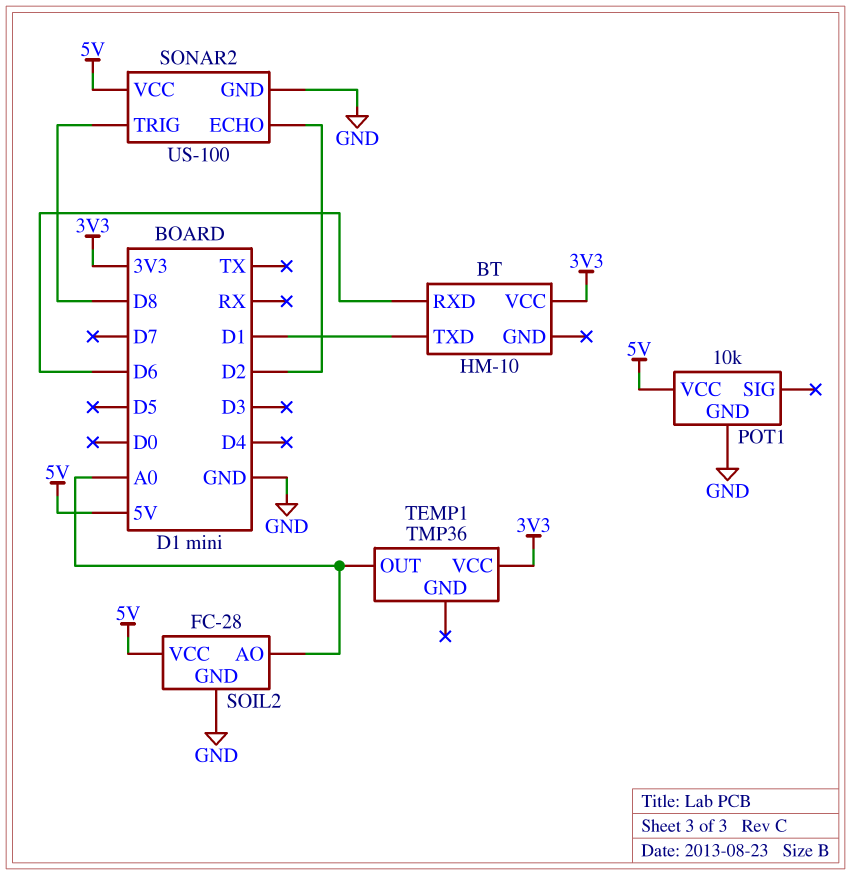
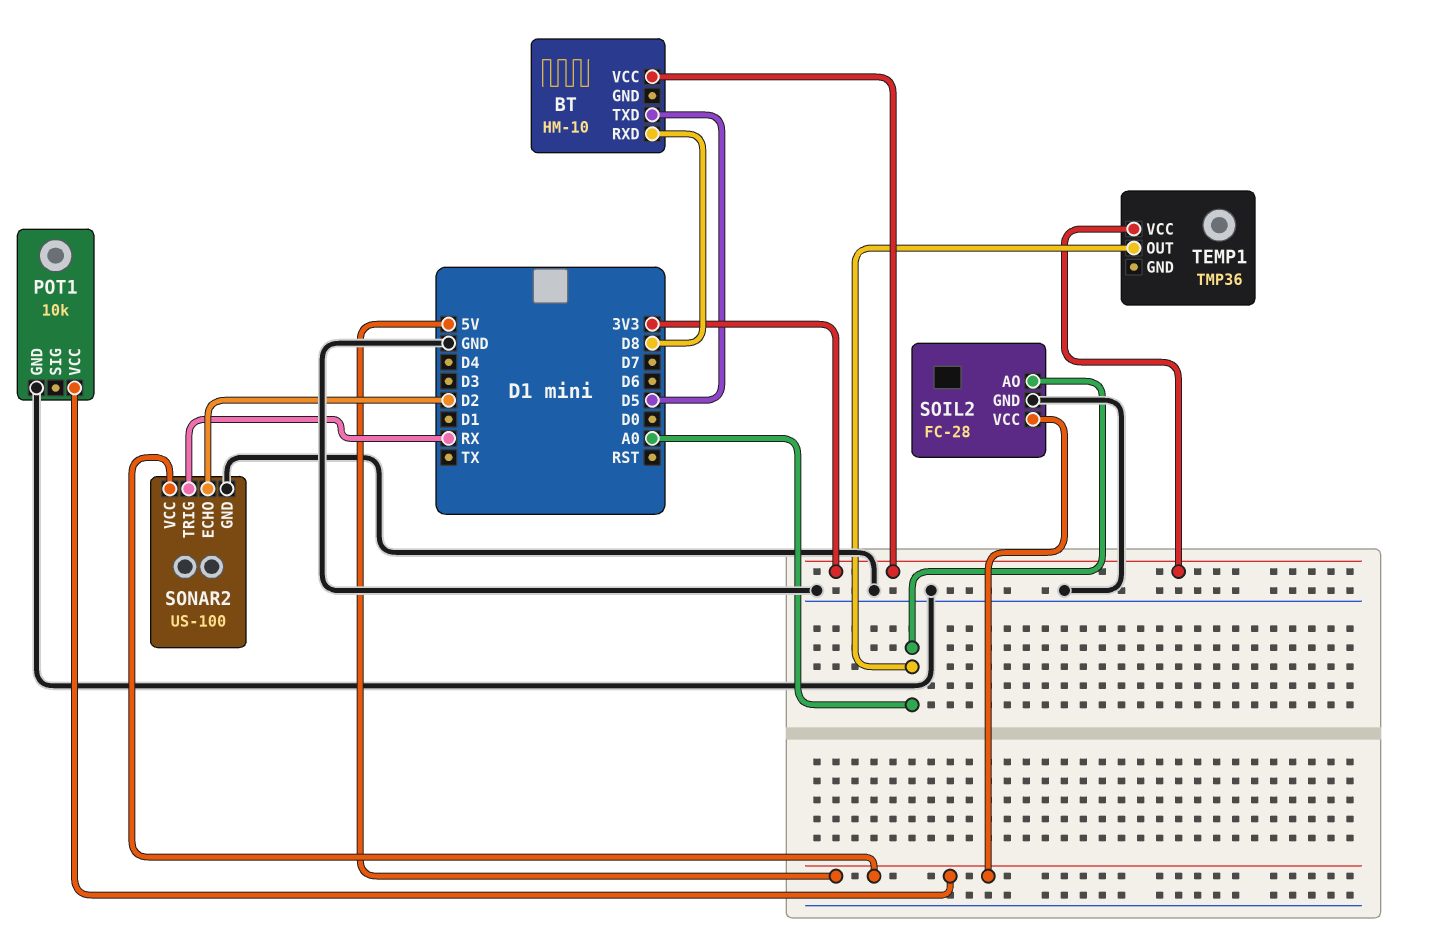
BT pin RXD: D6 -> D8
BT pin TXD: D1 -> D5
SONAR2 pin TRIG: D8 -> RX

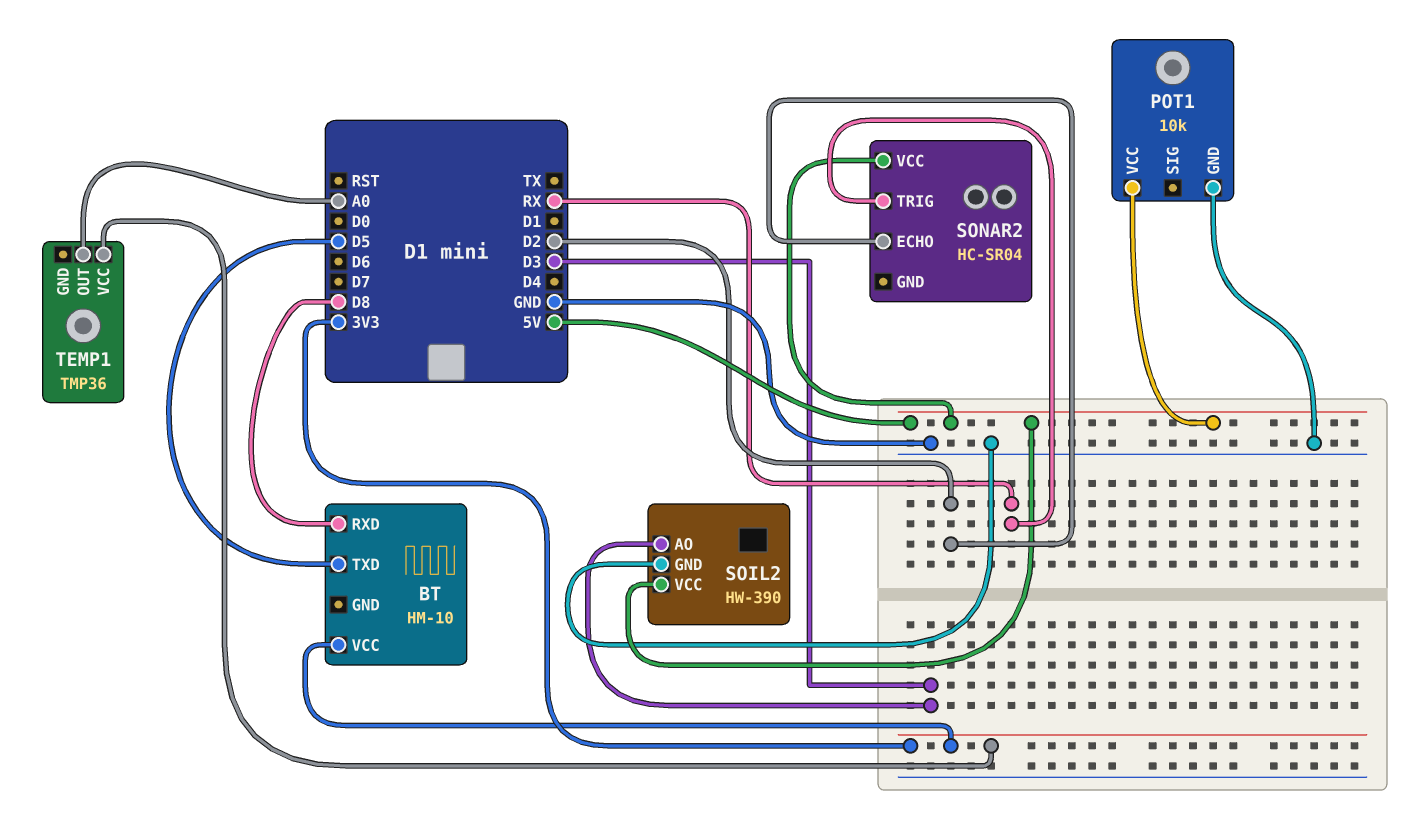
SOIL2: FC-28 -> HW-390
SOIL2 pin AO: A0 -> D3
SONAR2: US-100 -> HC-SR04
SONAR2 pin GND: GND -> none

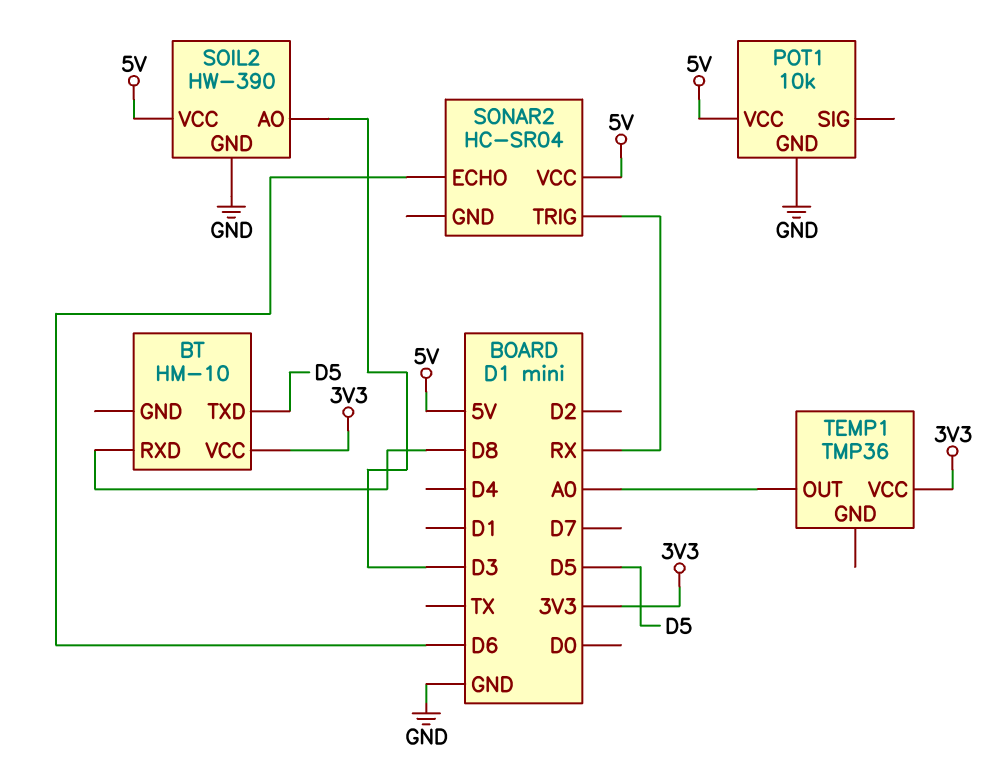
SONAR2 pin ECHO: D2 -> D6

